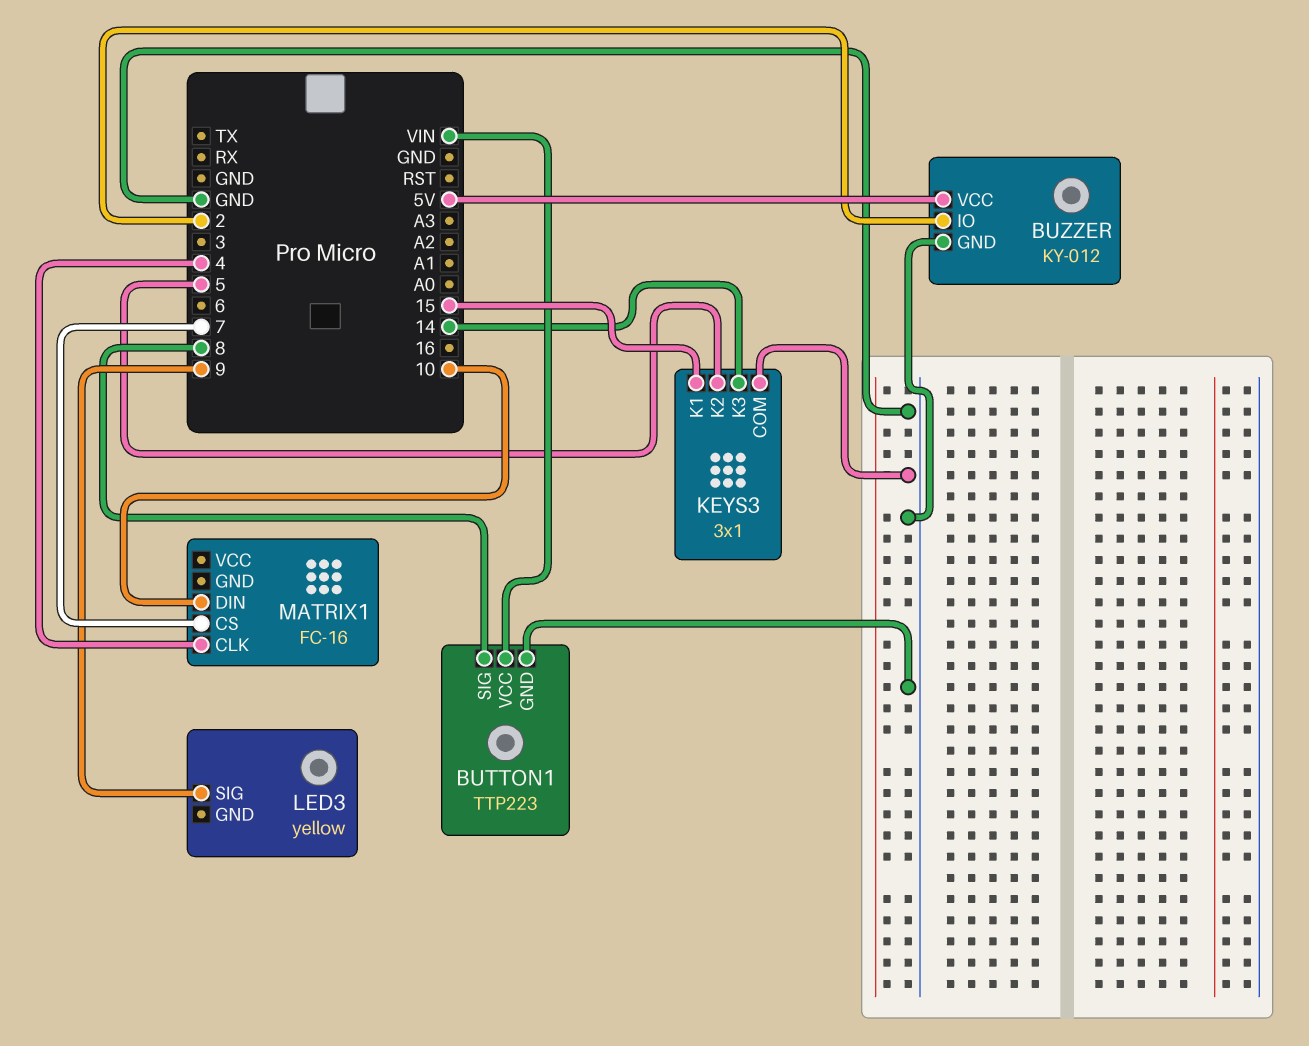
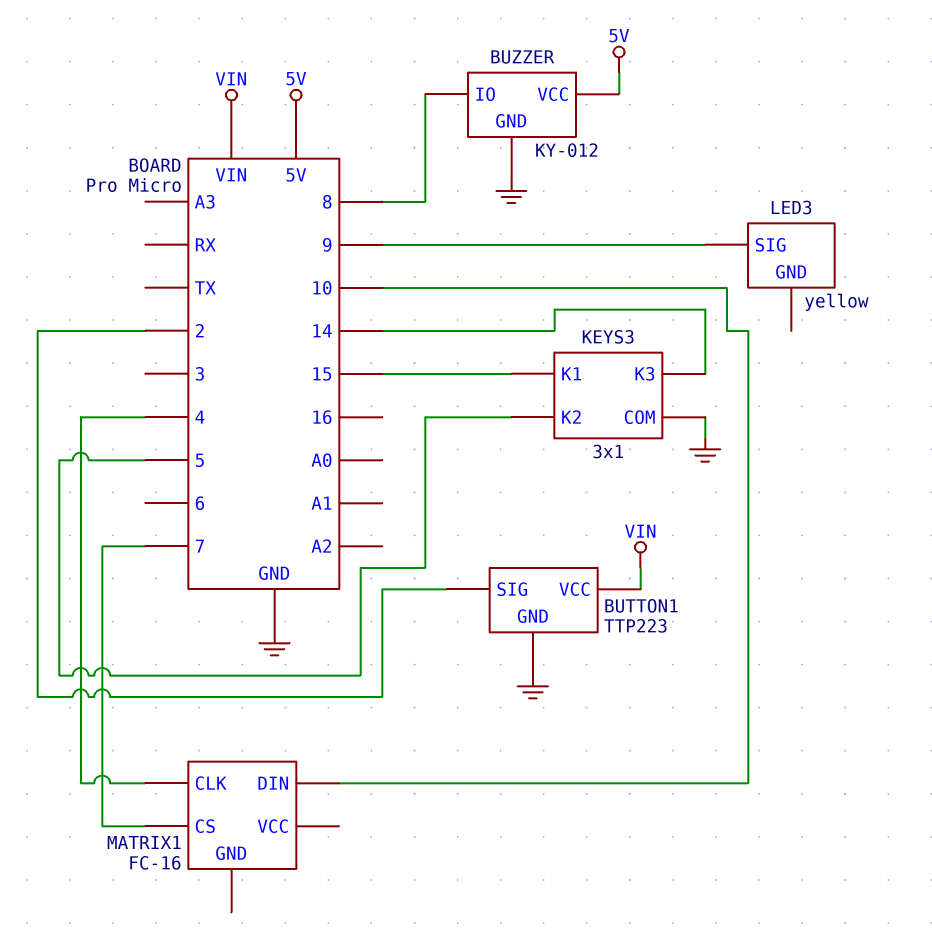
BUTTON1 pin SIG: 8 -> 2
BUZZER pin IO: 2 -> 8

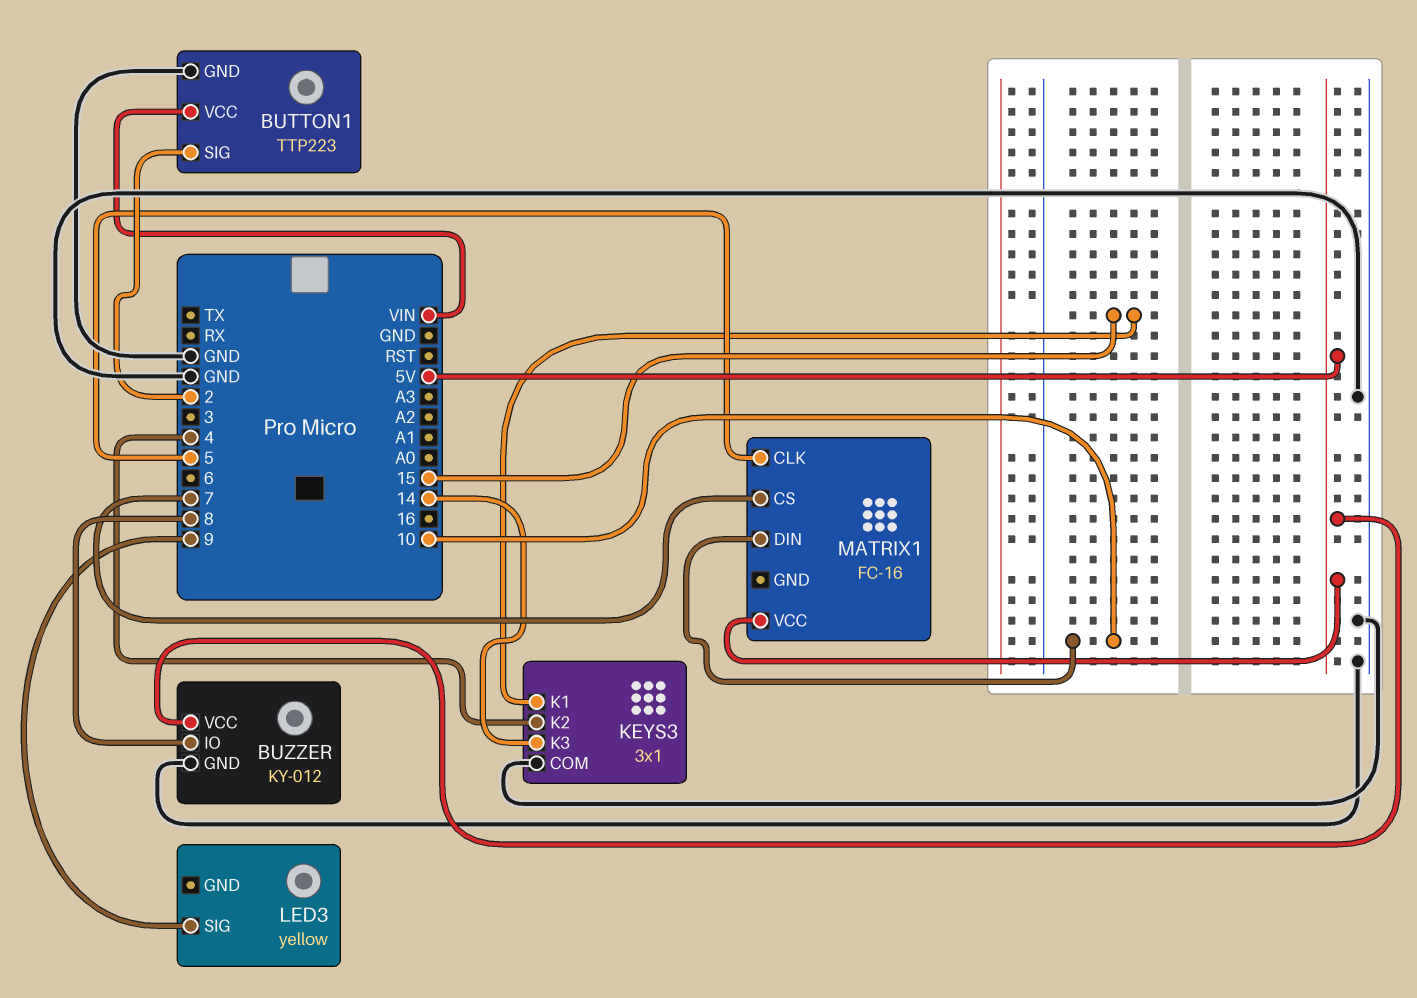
KEYS3 pin K2: 5 -> 4
MATRIX1 pin CLK: 4 -> 5
MATRIX1 pin VCC: none -> 5V

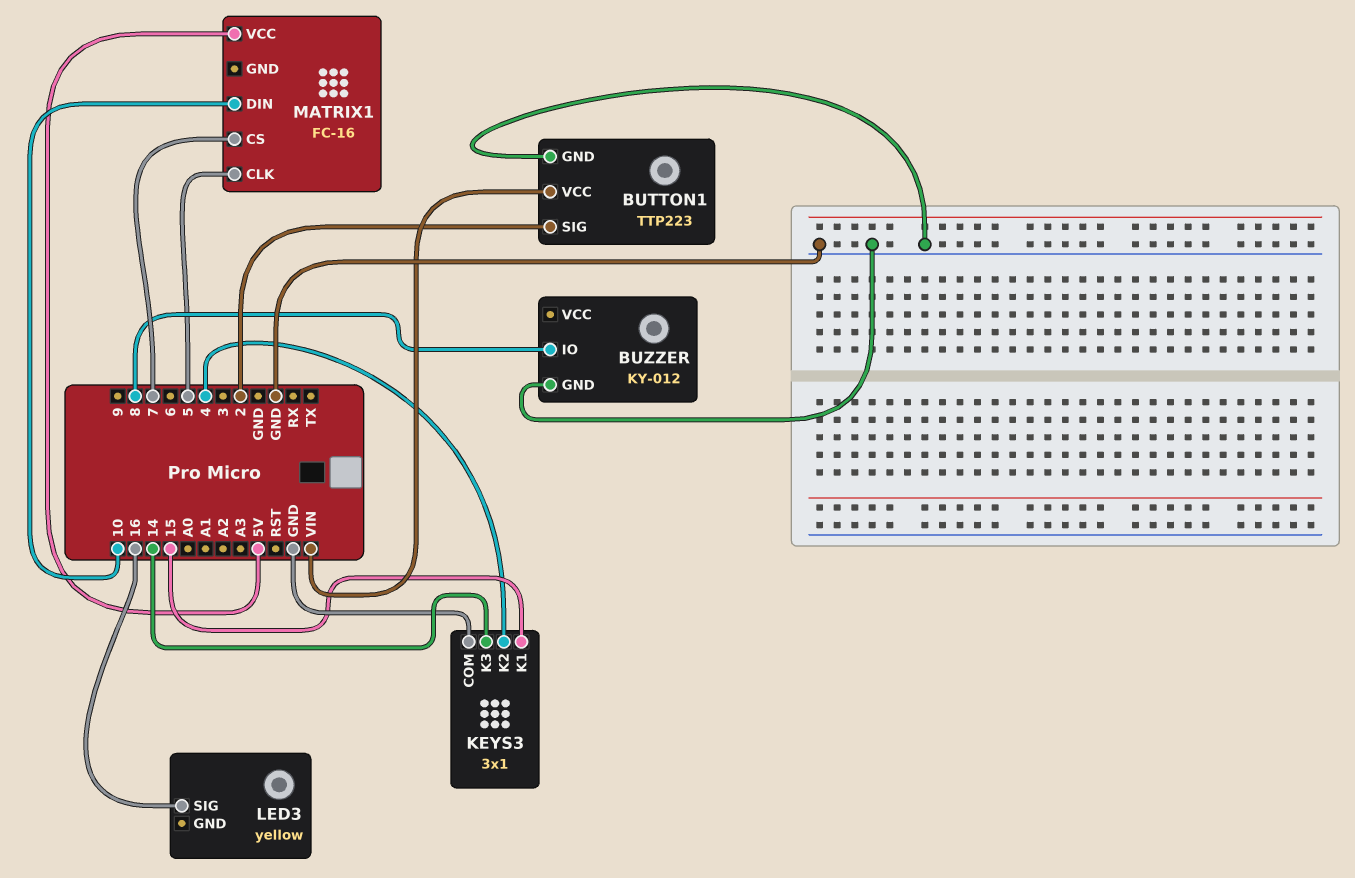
BUZZER pin VCC: 5V -> none
LED3 pin SIG: 9 -> 16

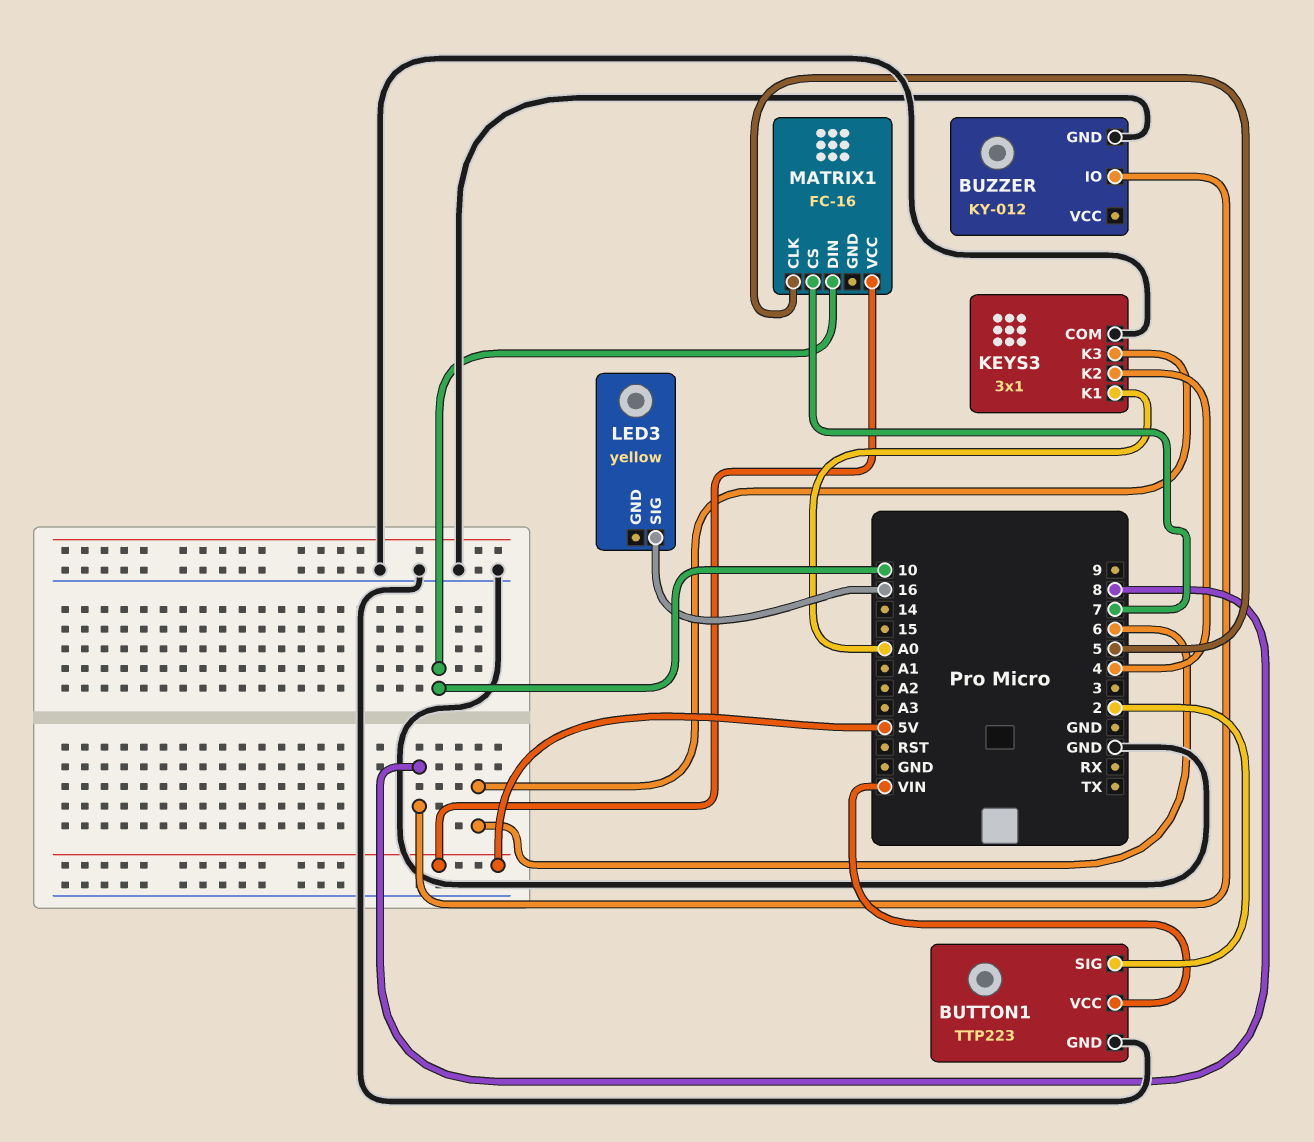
KEYS3 pin K1: 15 -> A0
KEYS3 pin K3: 14 -> 6

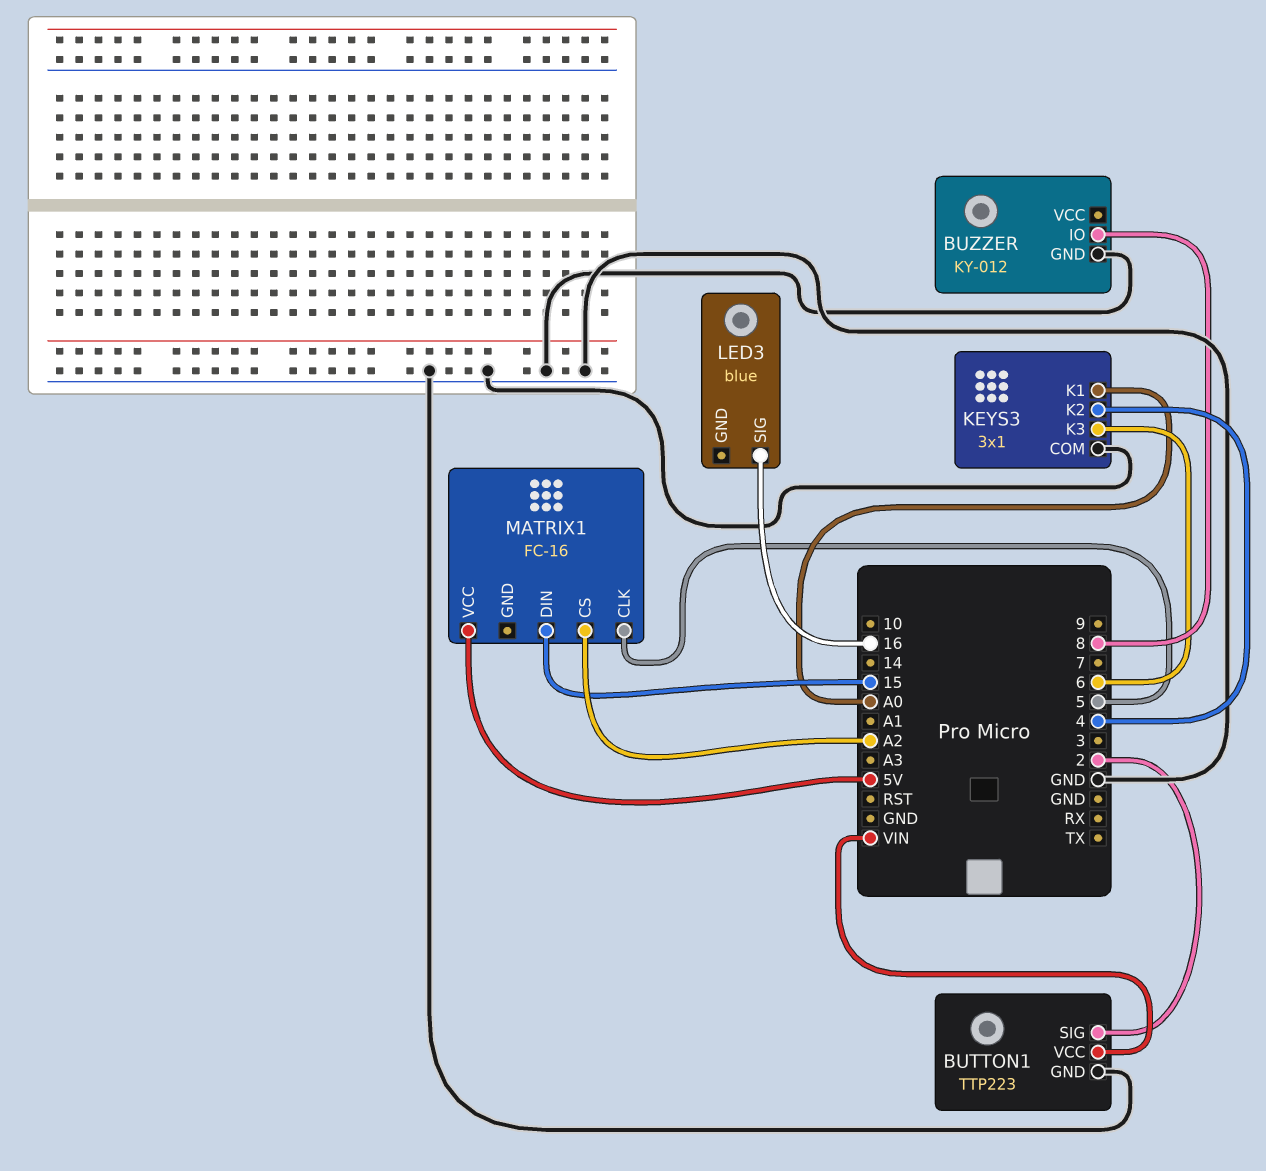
LED3: yellow -> blue
MATRIX1 pin CS: 7 -> A2
MATRIX1 pin DIN: 10 -> 15

